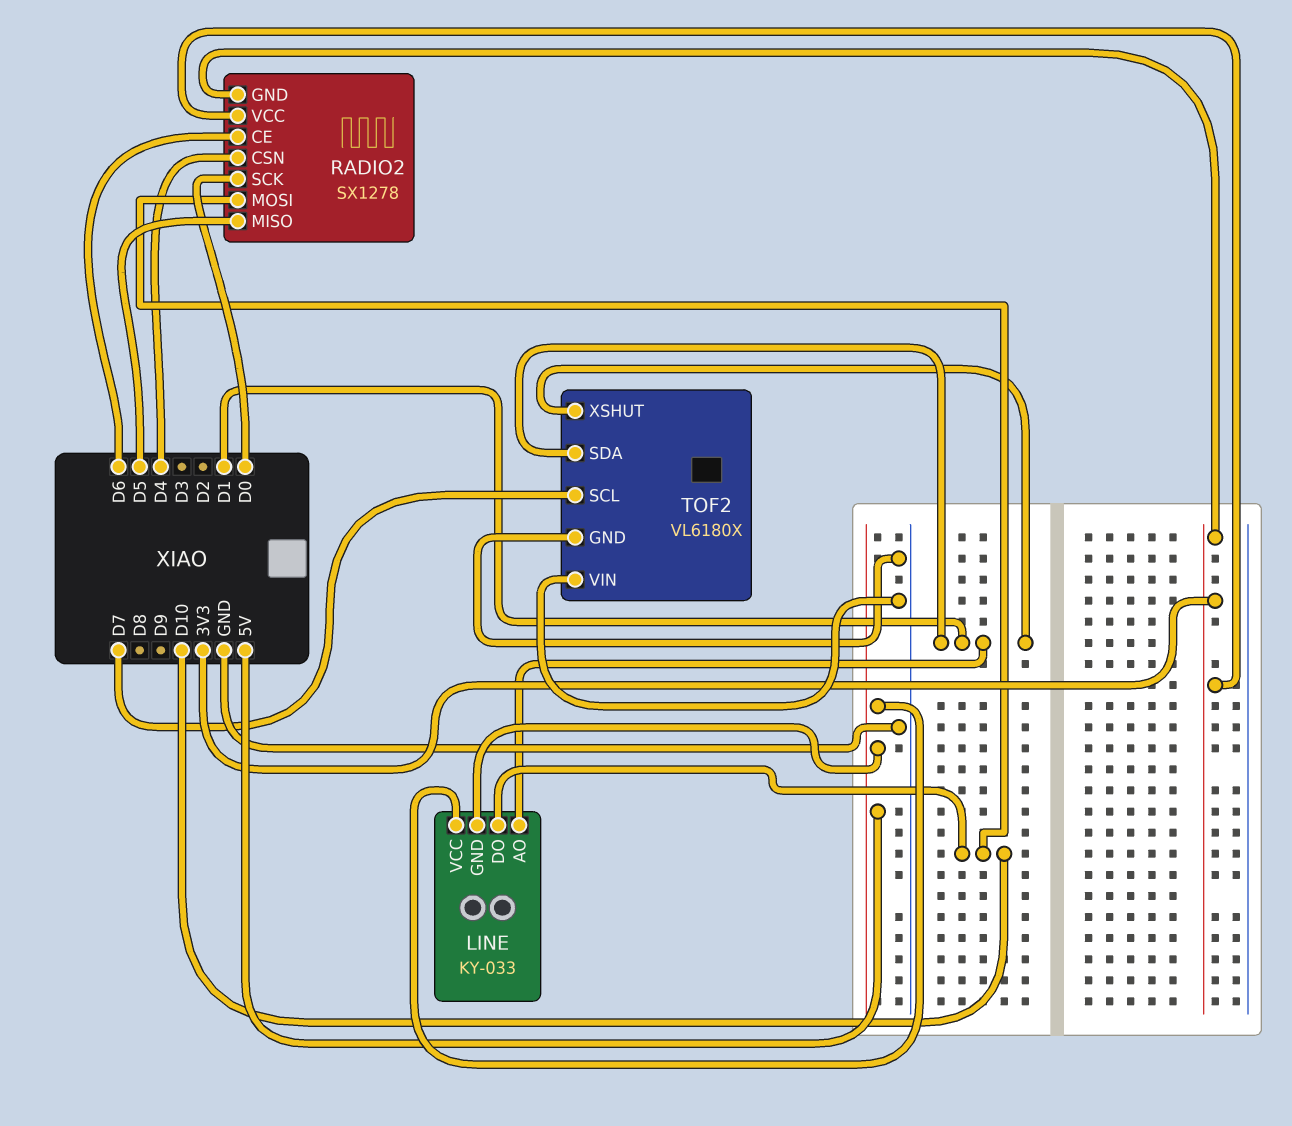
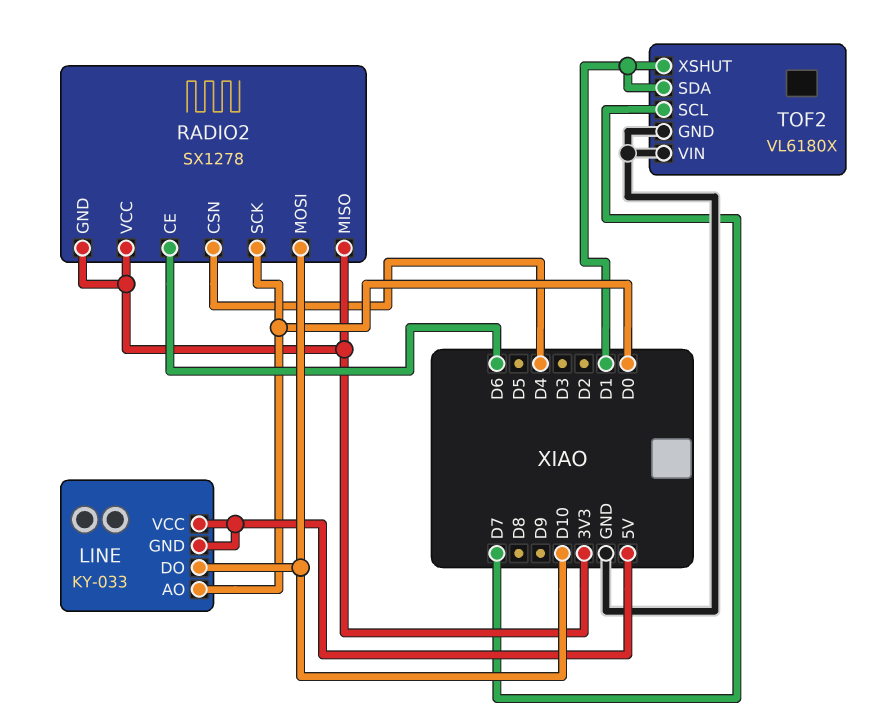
LINE pin AO: D1 -> D0
RADIO2 pin MISO: D5 -> 3V3

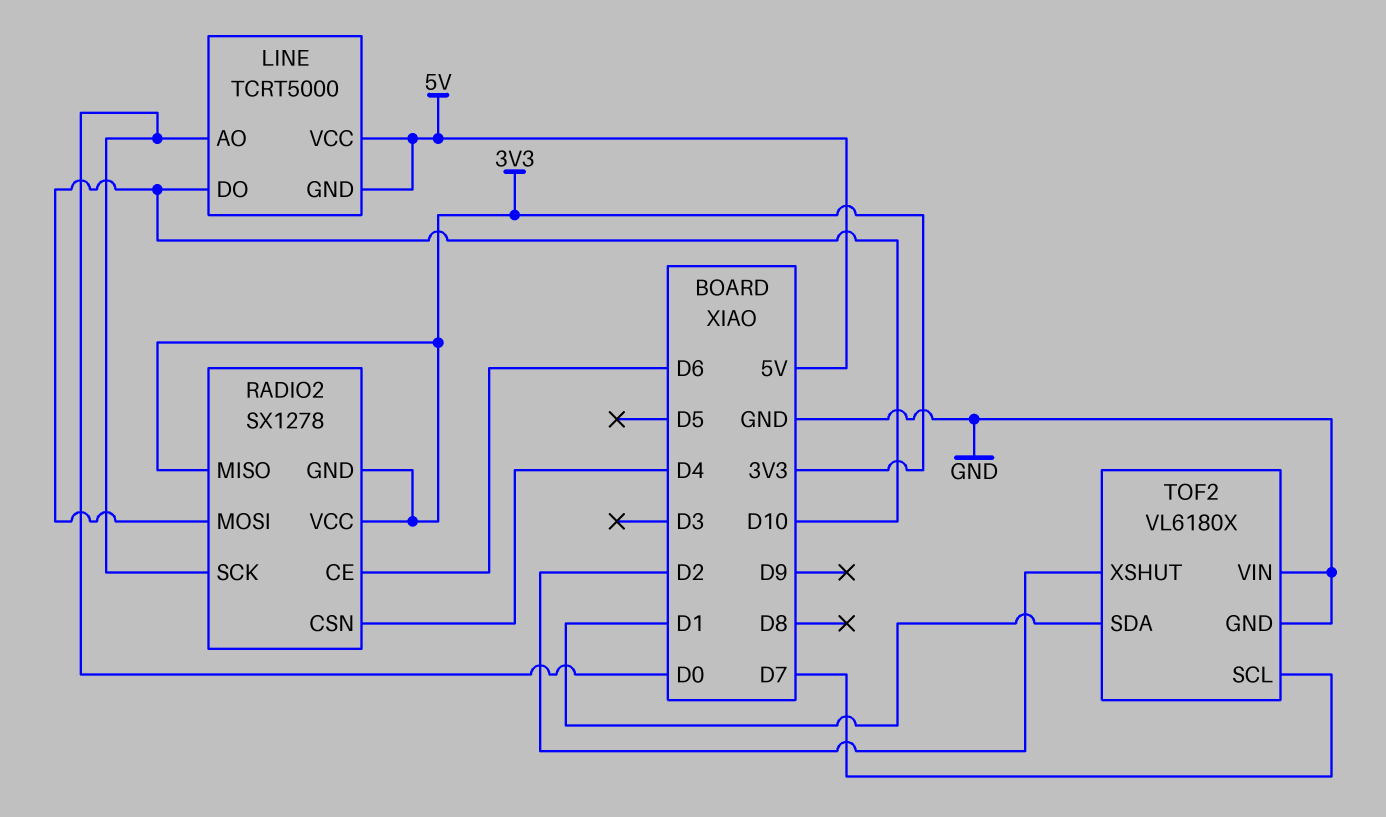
LINE: KY-033 -> TCRT5000
TOF2 pin XSHUT: D1 -> D2

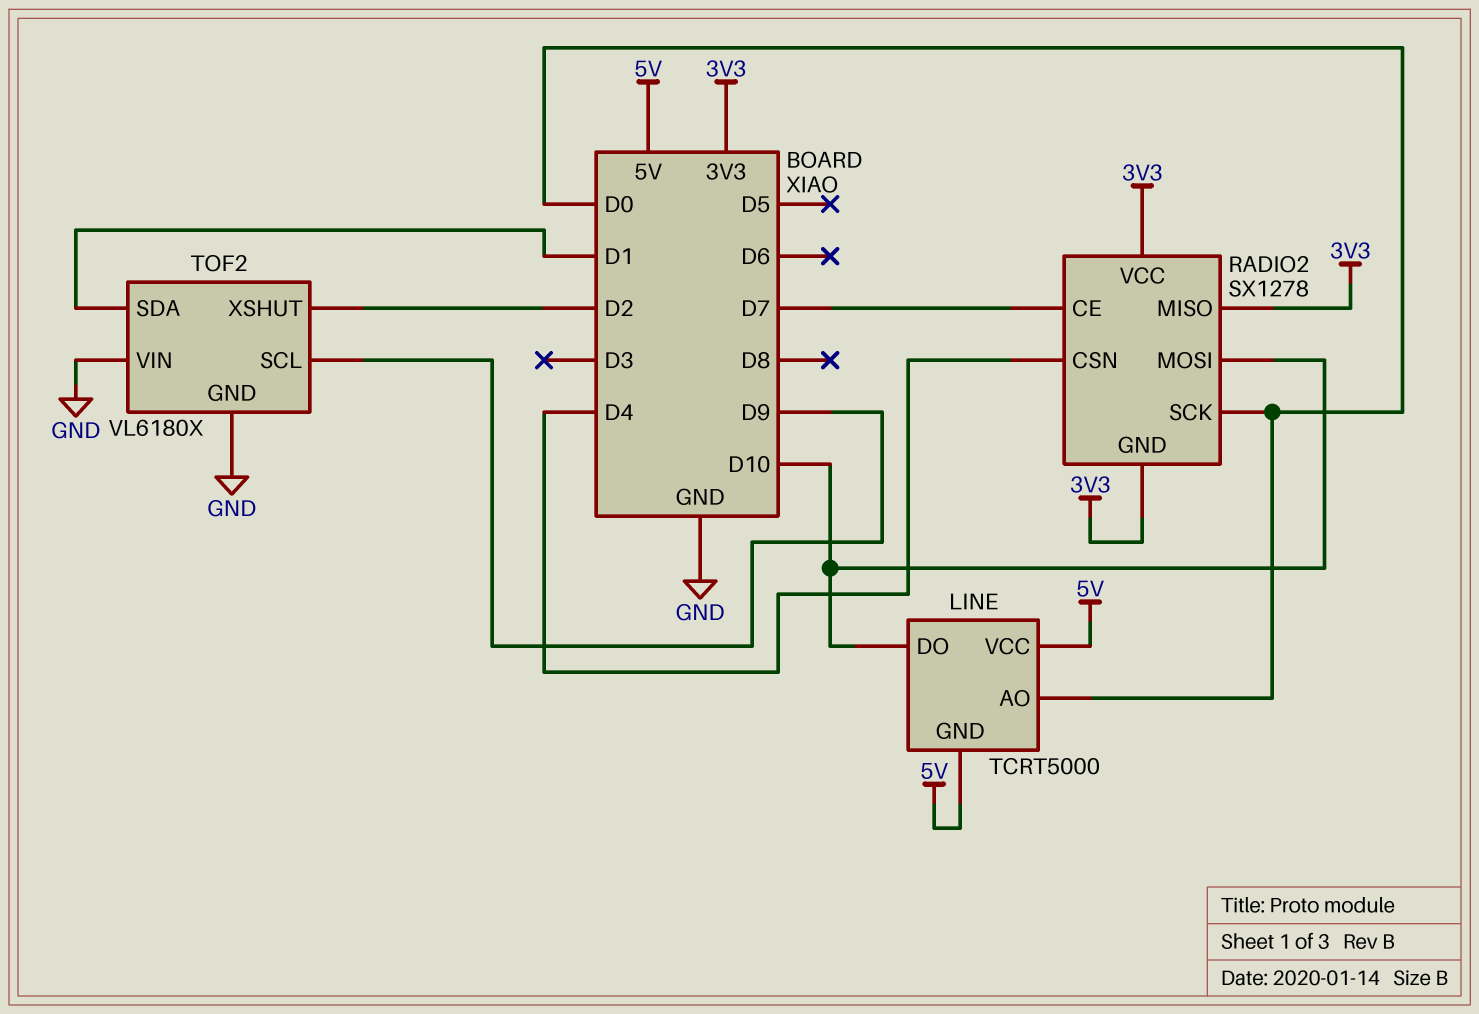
RADIO2 pin CE: D6 -> D7
TOF2 pin SCL: D7 -> D9

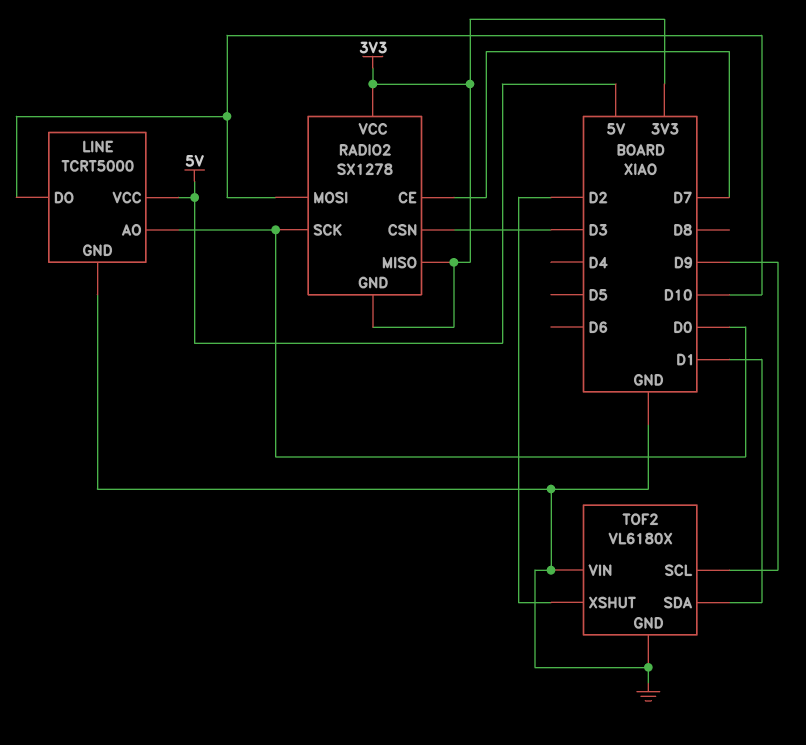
LINE pin GND: 5V -> GND
RADIO2 pin CSN: D4 -> D3

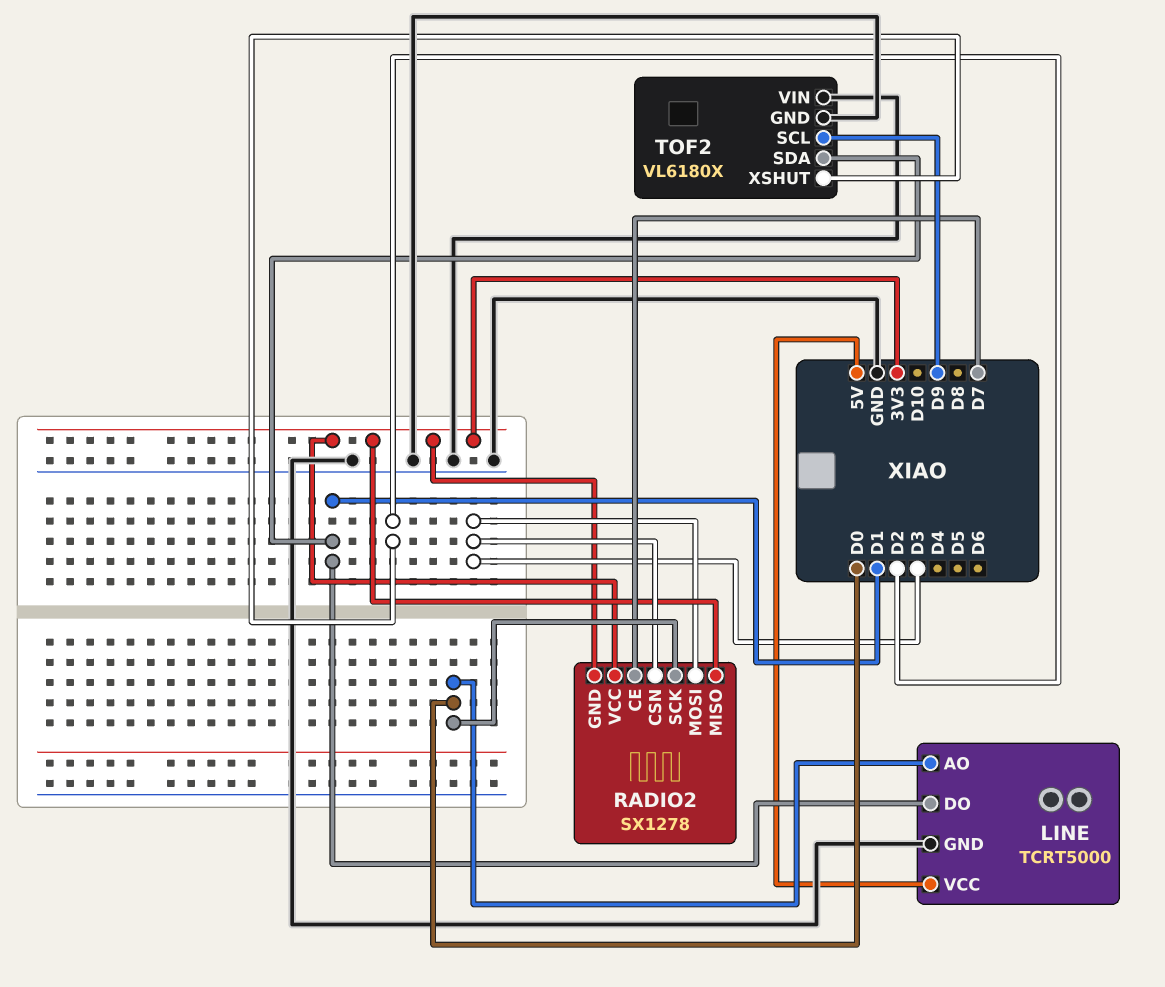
LINE pin DO: D10 -> D1
RADIO2 pin MOSI: D10 -> D3

